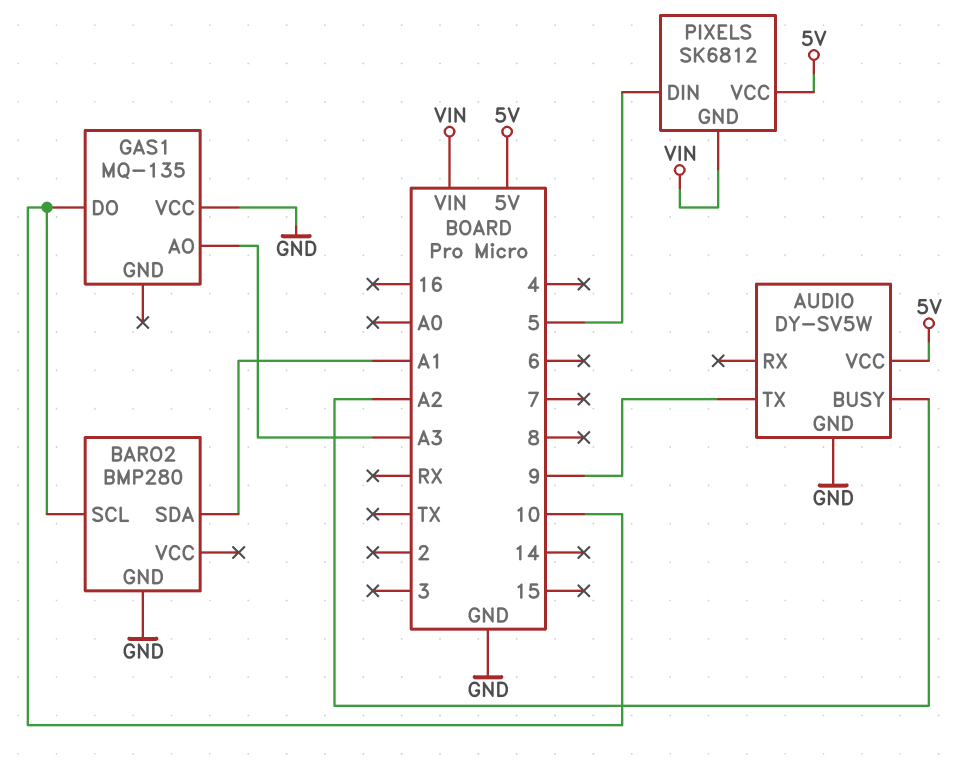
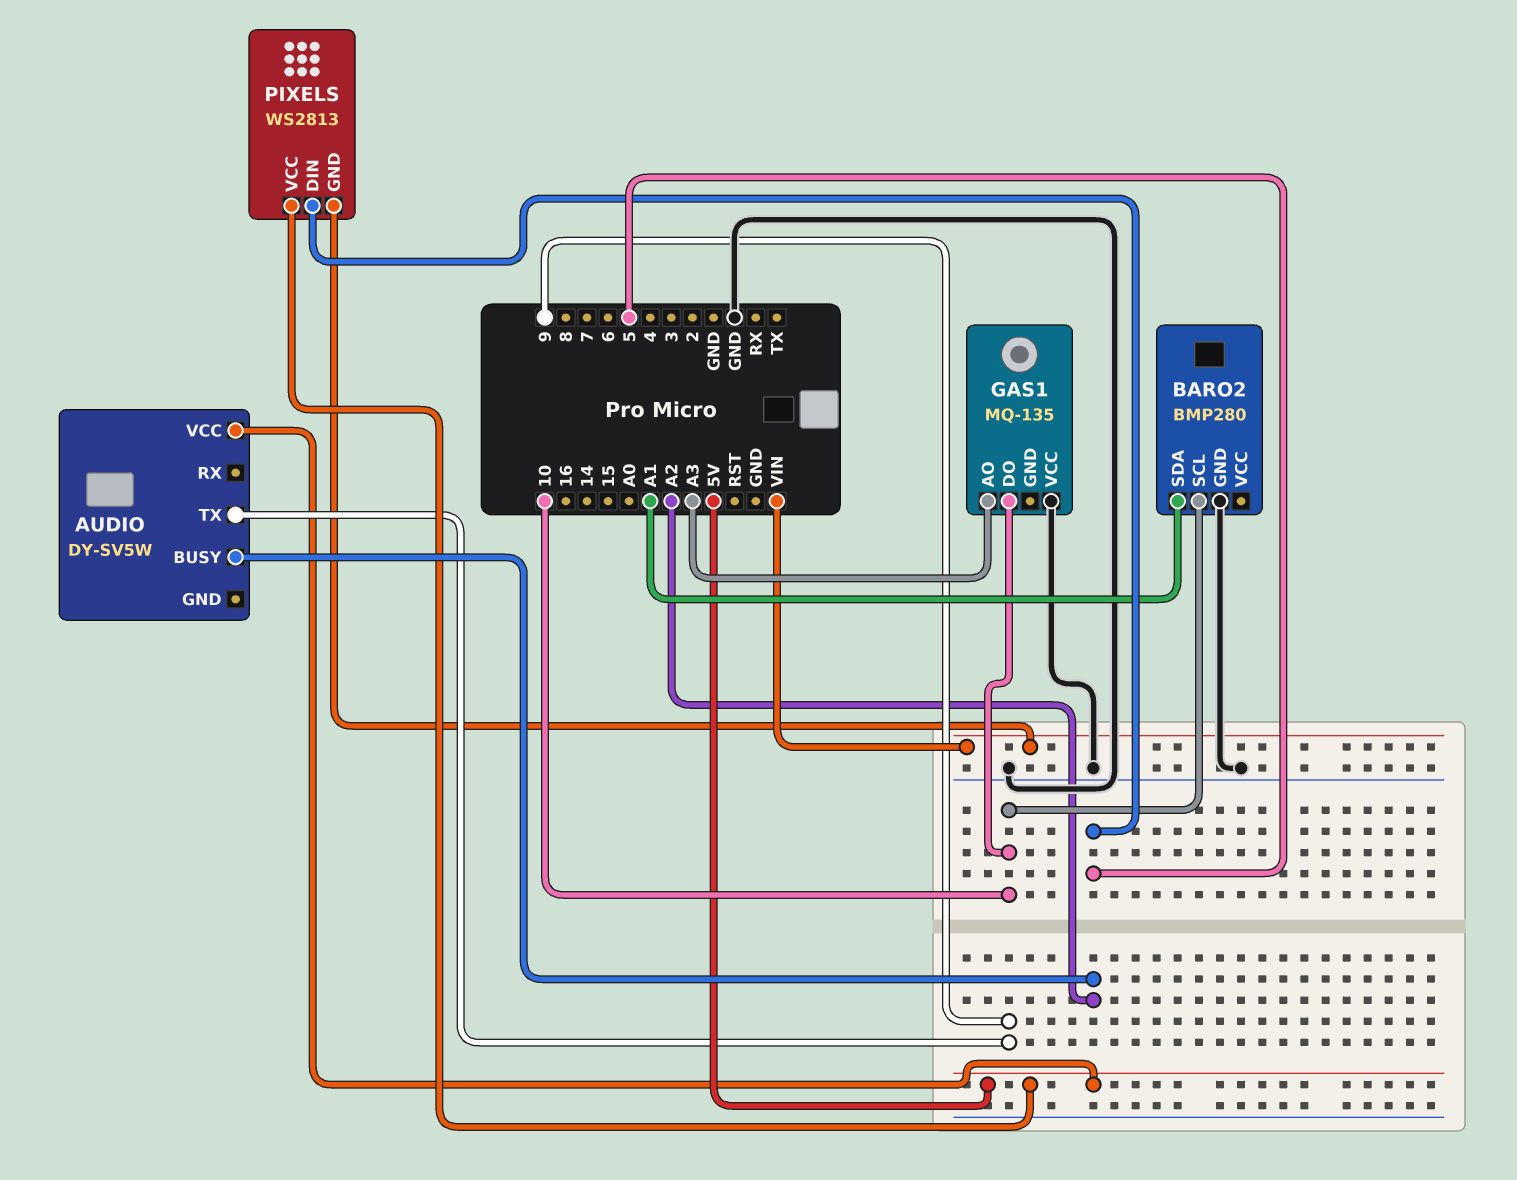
AUDIO pin GND: GND -> none
PIXELS: SK6812 -> WS2813

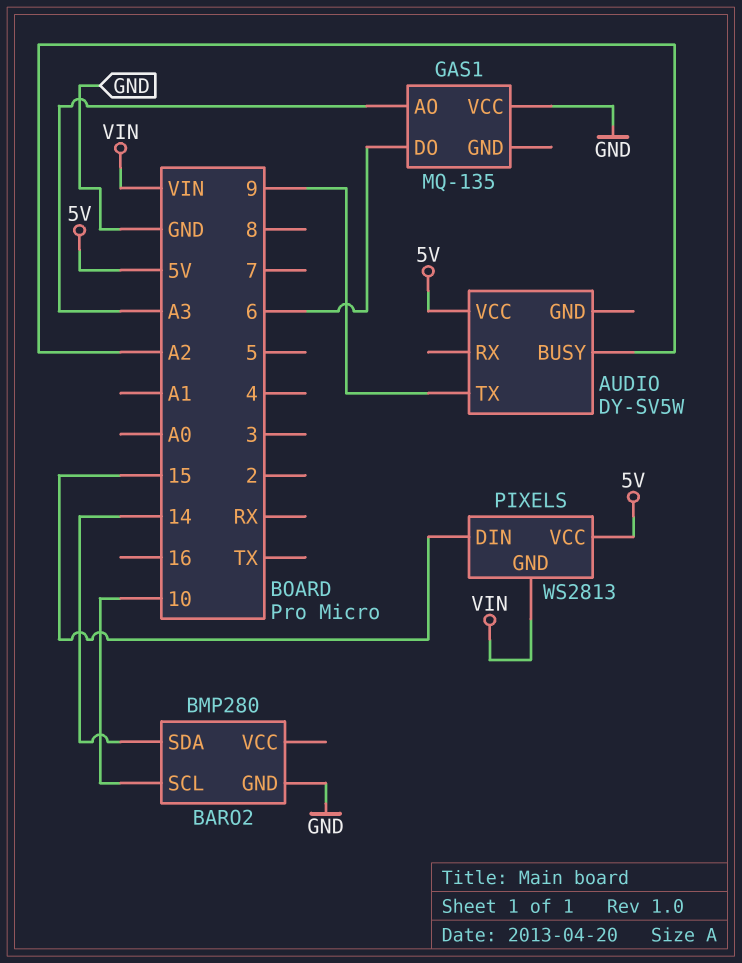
BARO2 pin SDA: A1 -> 14
GAS1 pin DO: 10 -> 6
PIXELS pin DIN: 5 -> 15

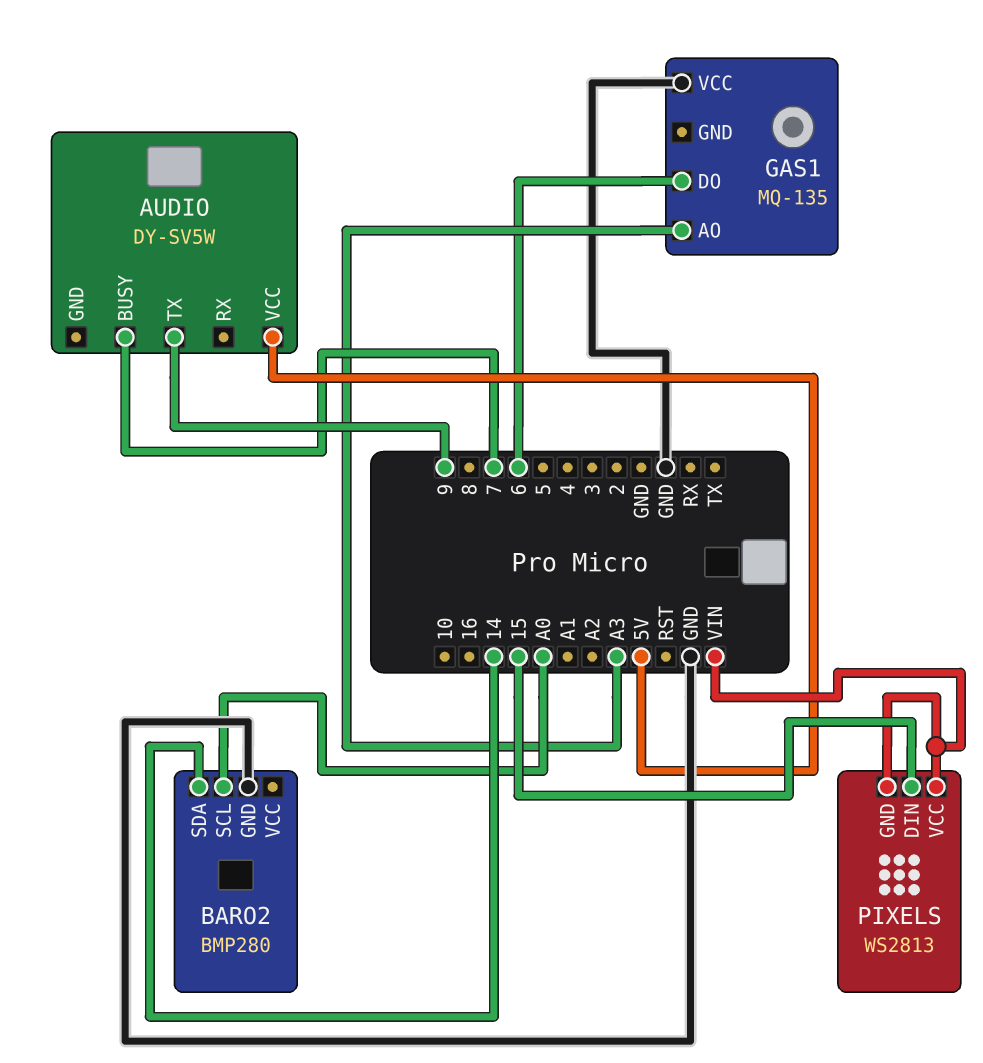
AUDIO pin BUSY: A2 -> 7
BARO2 pin SCL: 10 -> A0
PIXELS pin VCC: 5V -> VIN

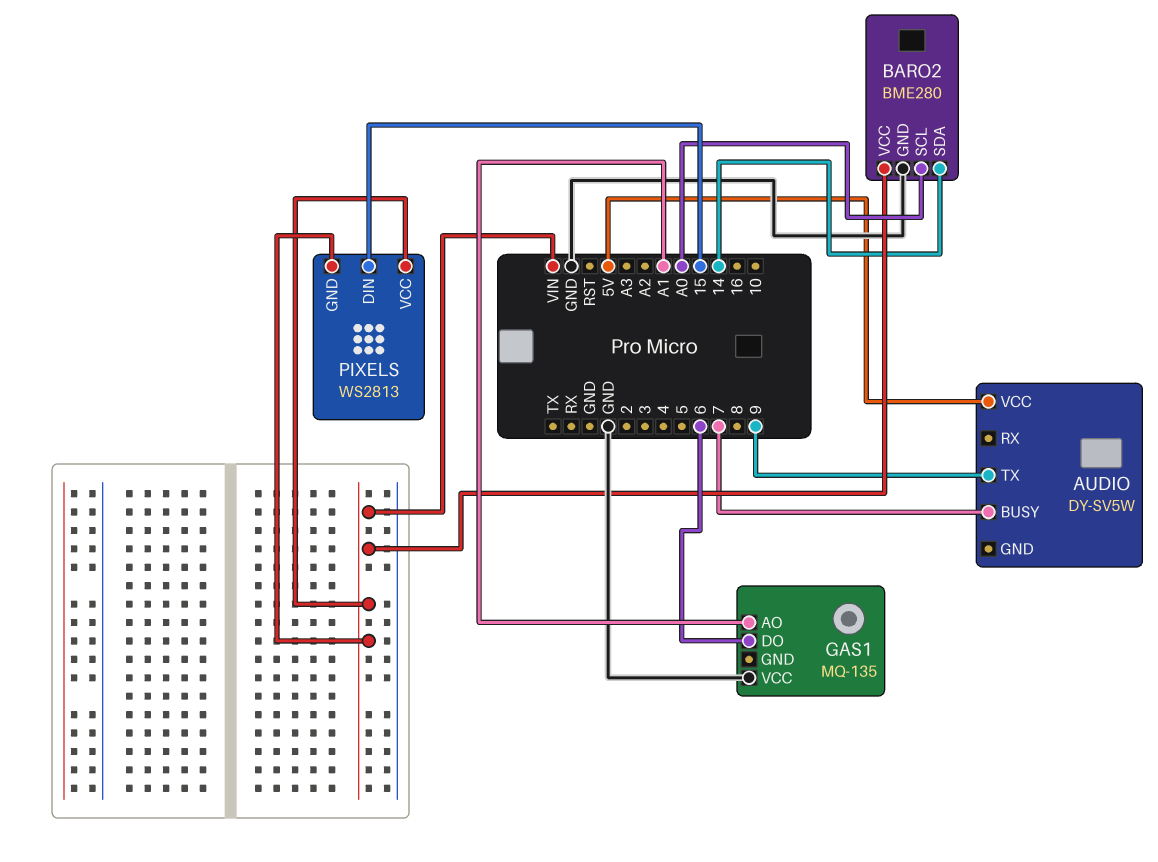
BARO2: BMP280 -> BME280
BARO2 pin VCC: none -> VIN
GAS1 pin AO: A3 -> A1

